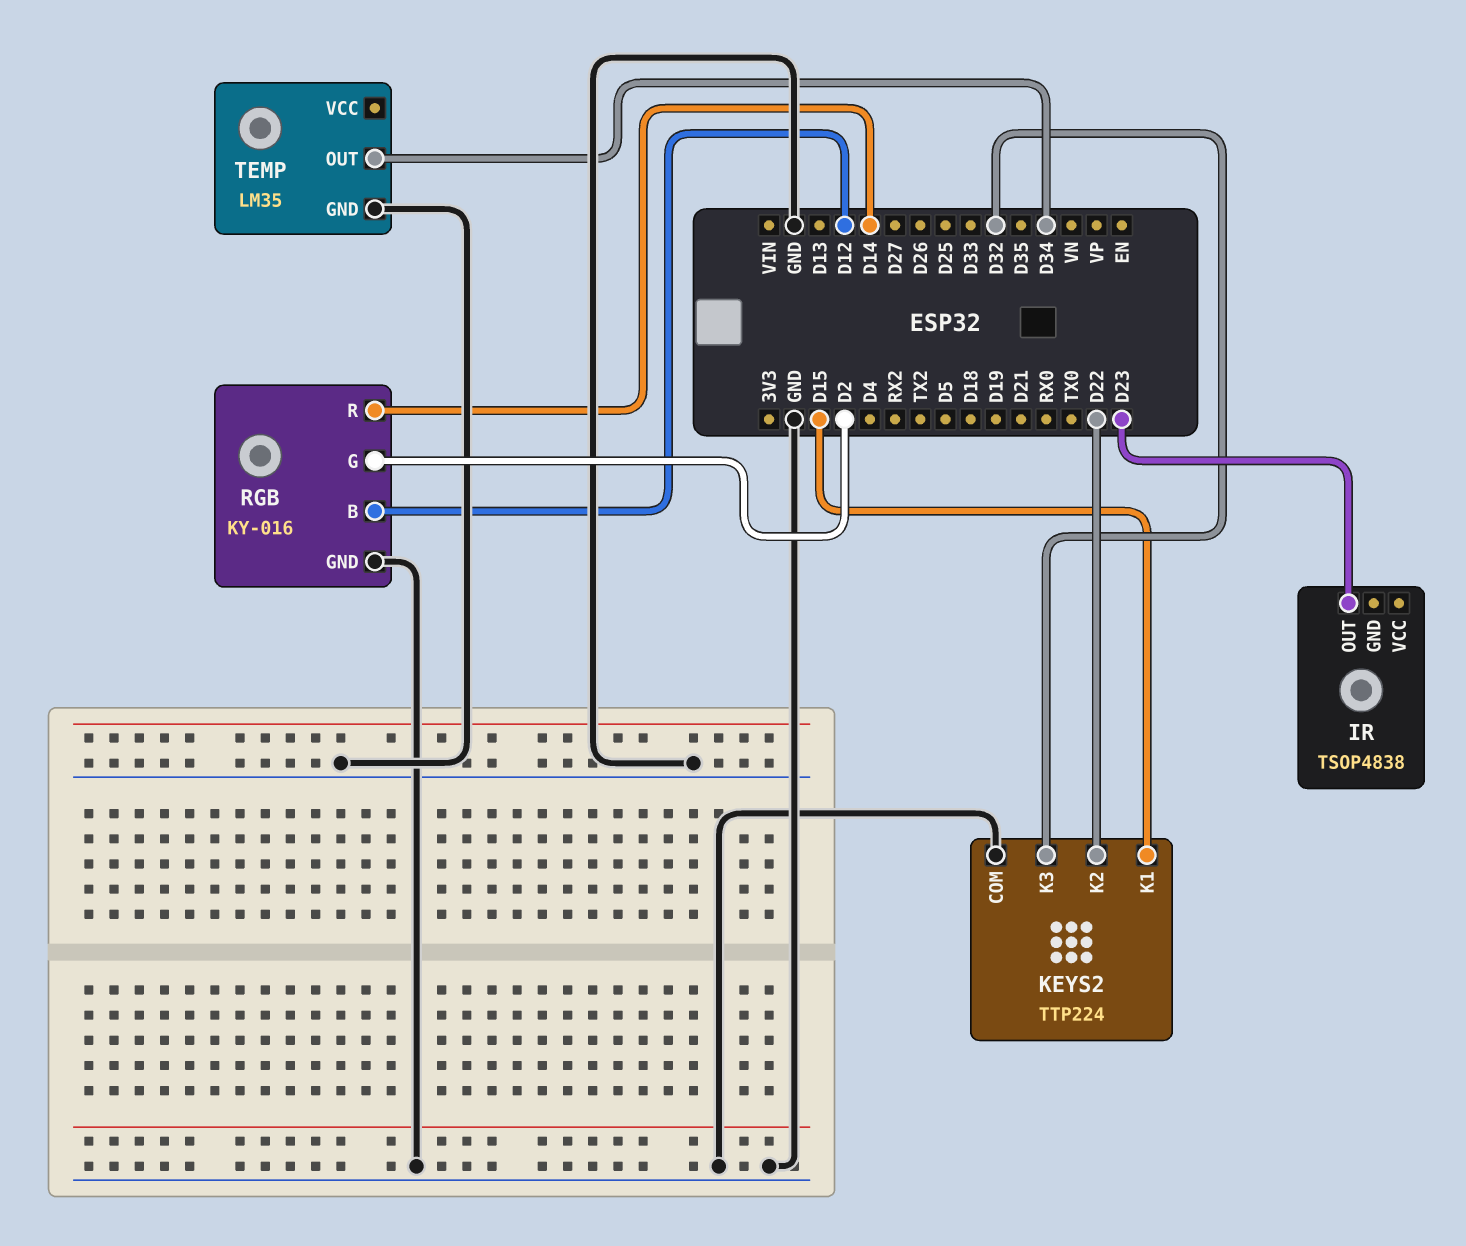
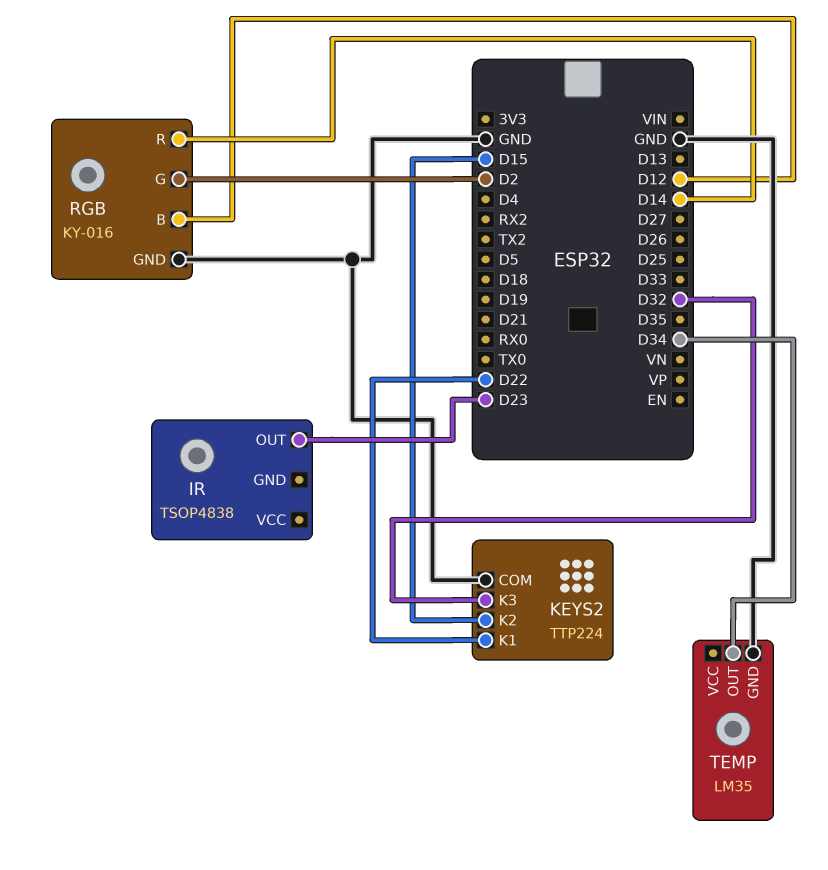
KEYS2 pin K1: D15 -> D22
KEYS2 pin K2: D22 -> D15

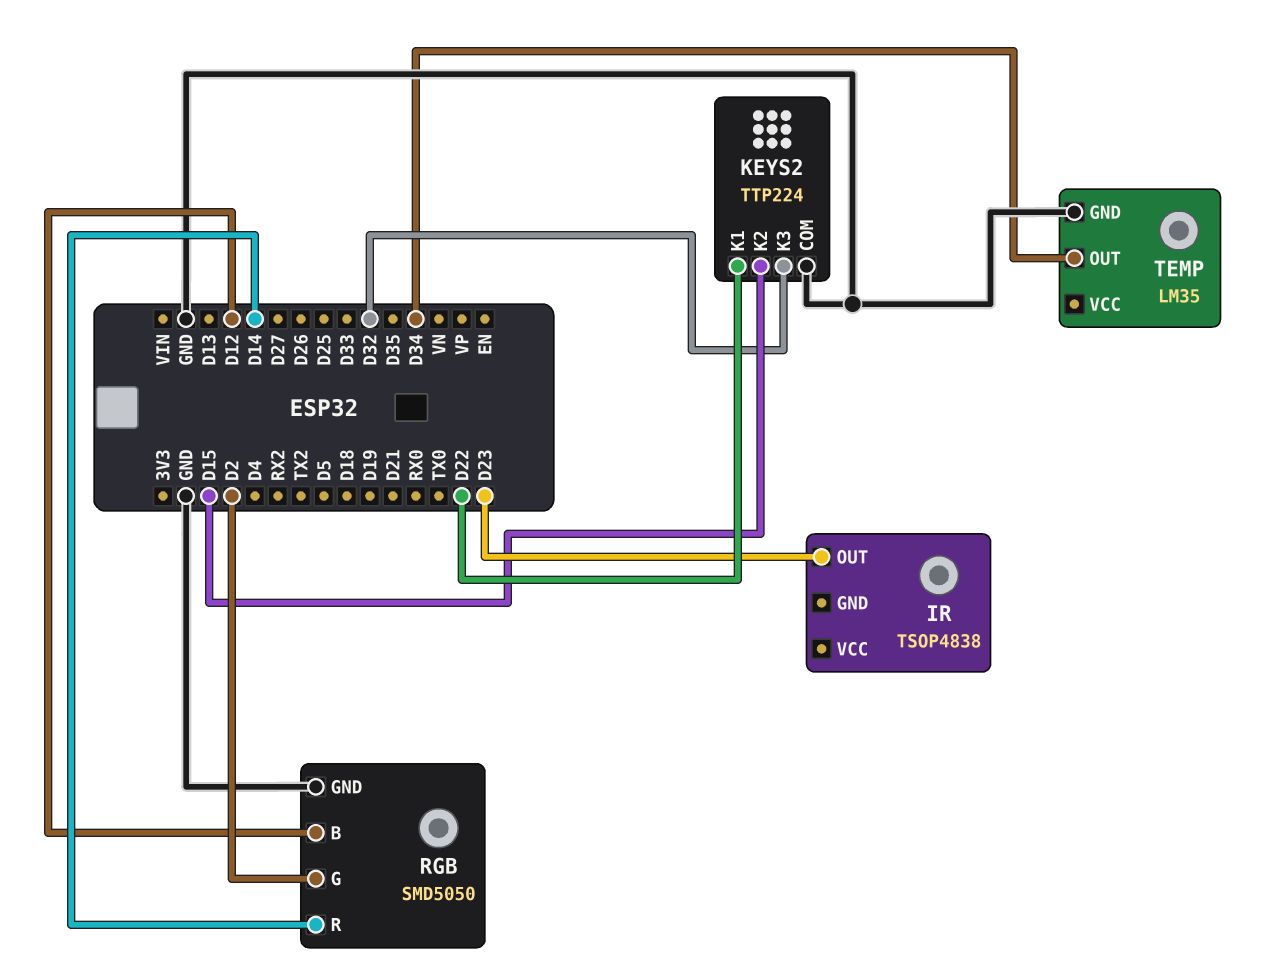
RGB: KY-016 -> SMD5050

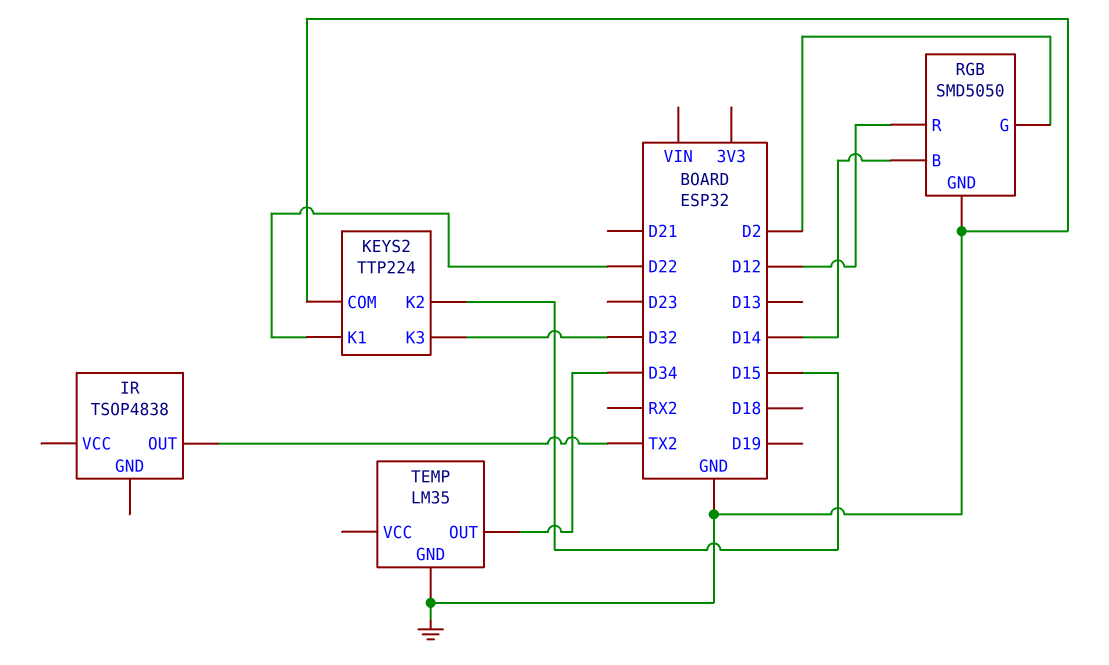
IR pin OUT: D23 -> TX2
RGB pin B: D12 -> D14
RGB pin R: D14 -> D12

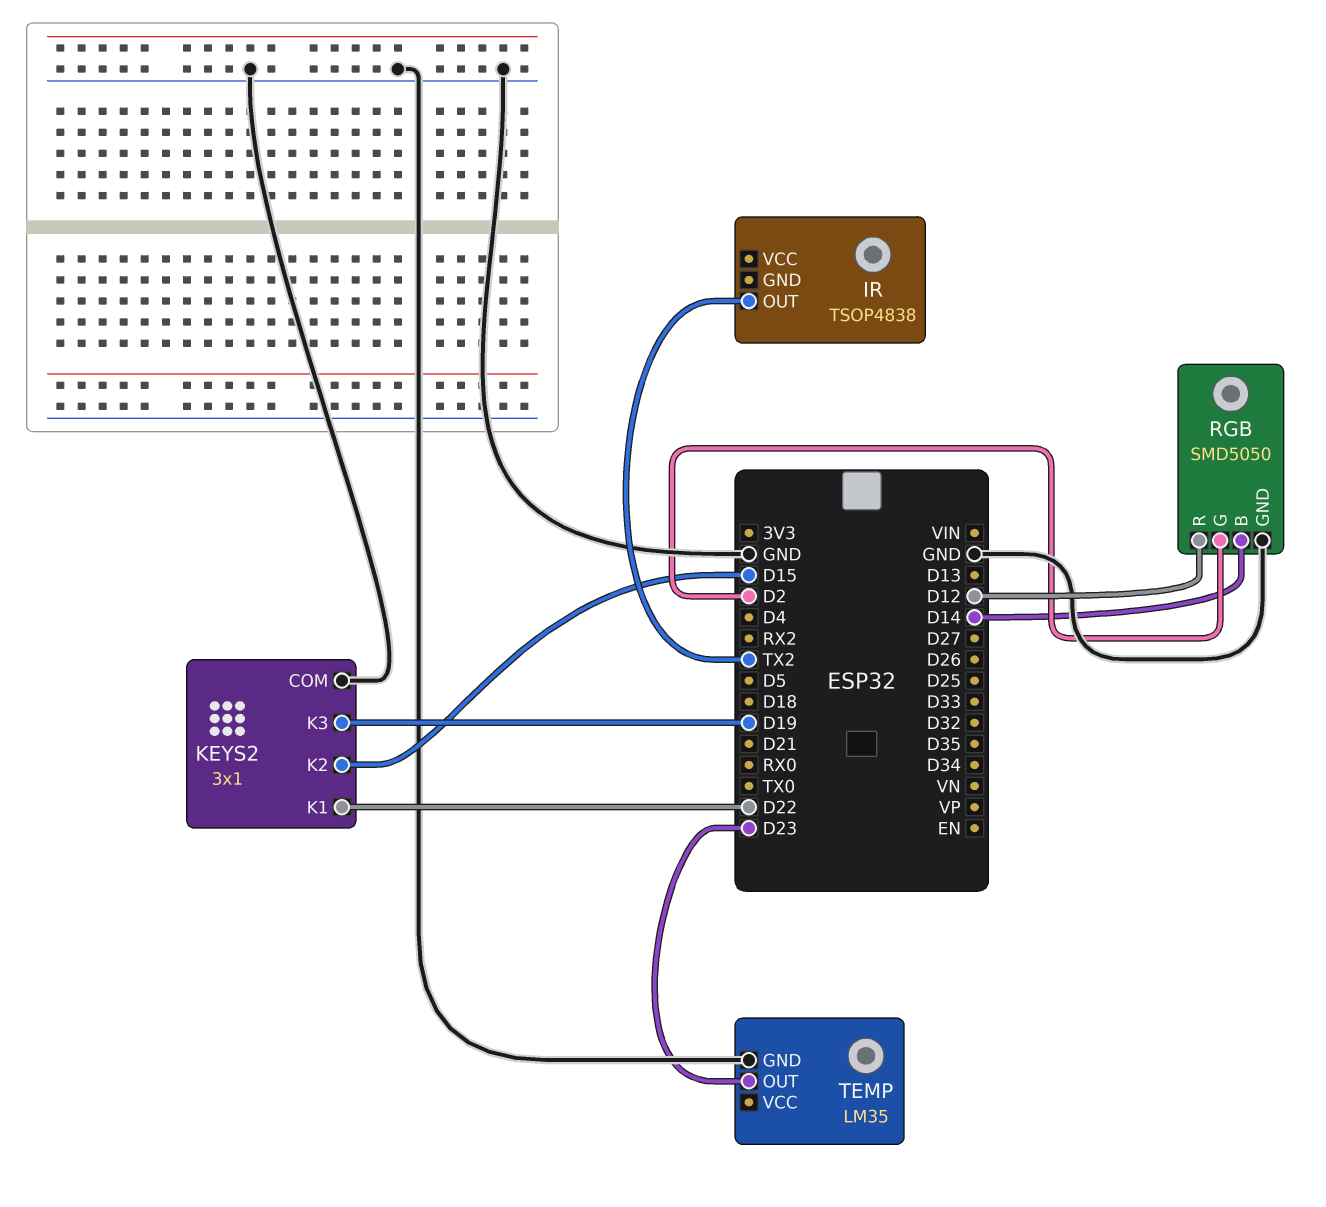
KEYS2: TTP224 -> 3x1
KEYS2 pin K3: D32 -> D19
TEMP pin OUT: D34 -> D23

